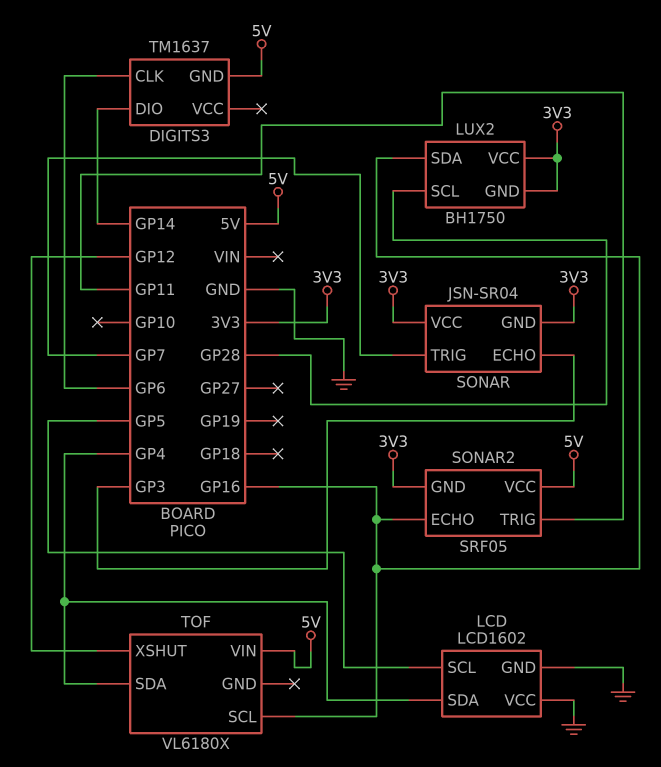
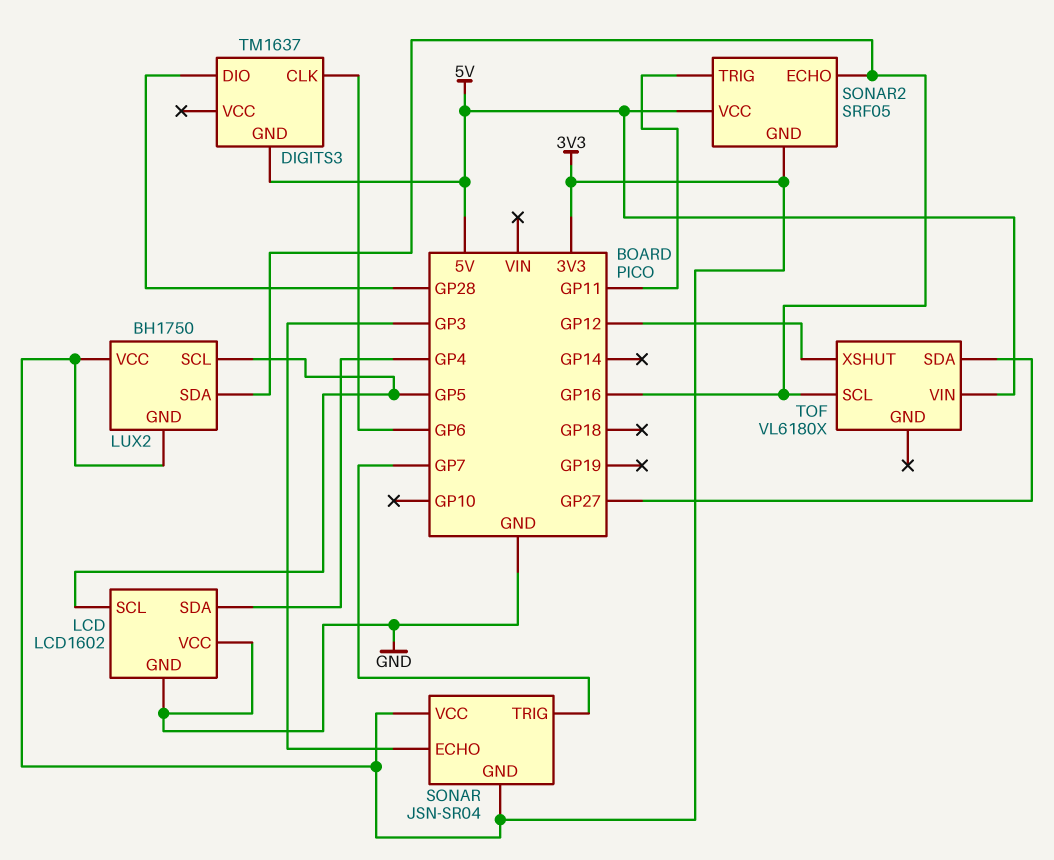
DIGITS3 pin DIO: GP14 -> GP28
LUX2 pin SCL: GP28 -> GP5
TOF pin SDA: GP4 -> GP27

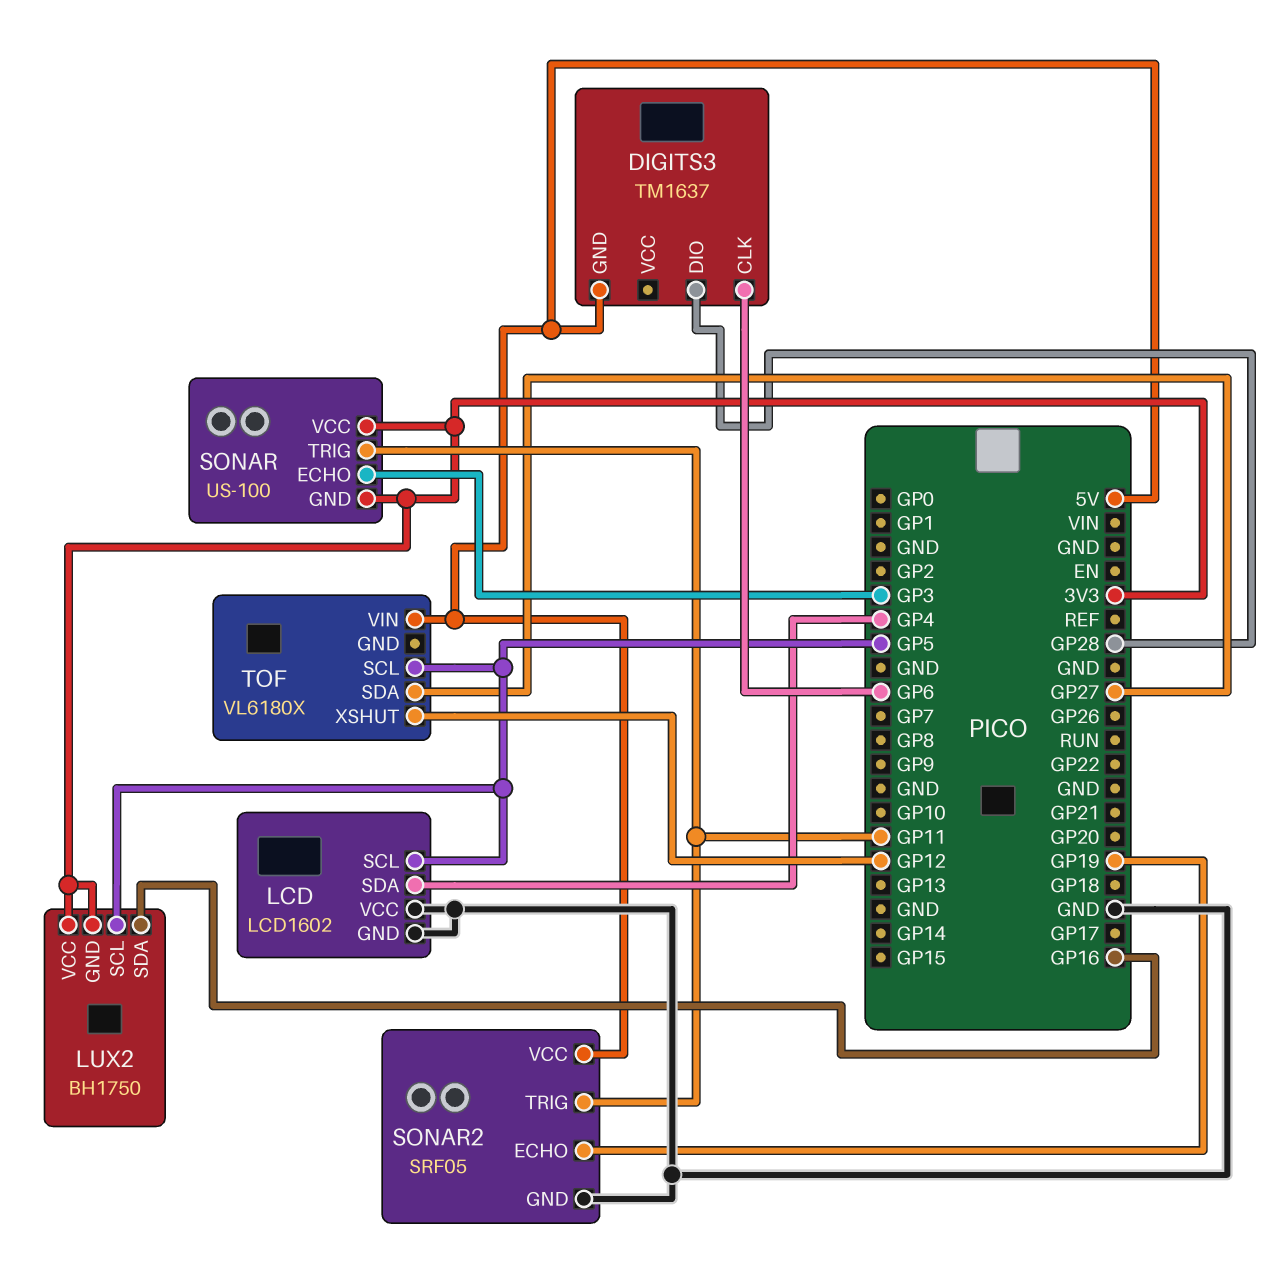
SONAR: JSN-SR04 -> US-100
SONAR pin TRIG: GP7 -> GP11
SONAR2 pin ECHO: GP16 -> GP19
SONAR2 pin GND: 3V3 -> GND
TOF pin SCL: GP16 -> GP5

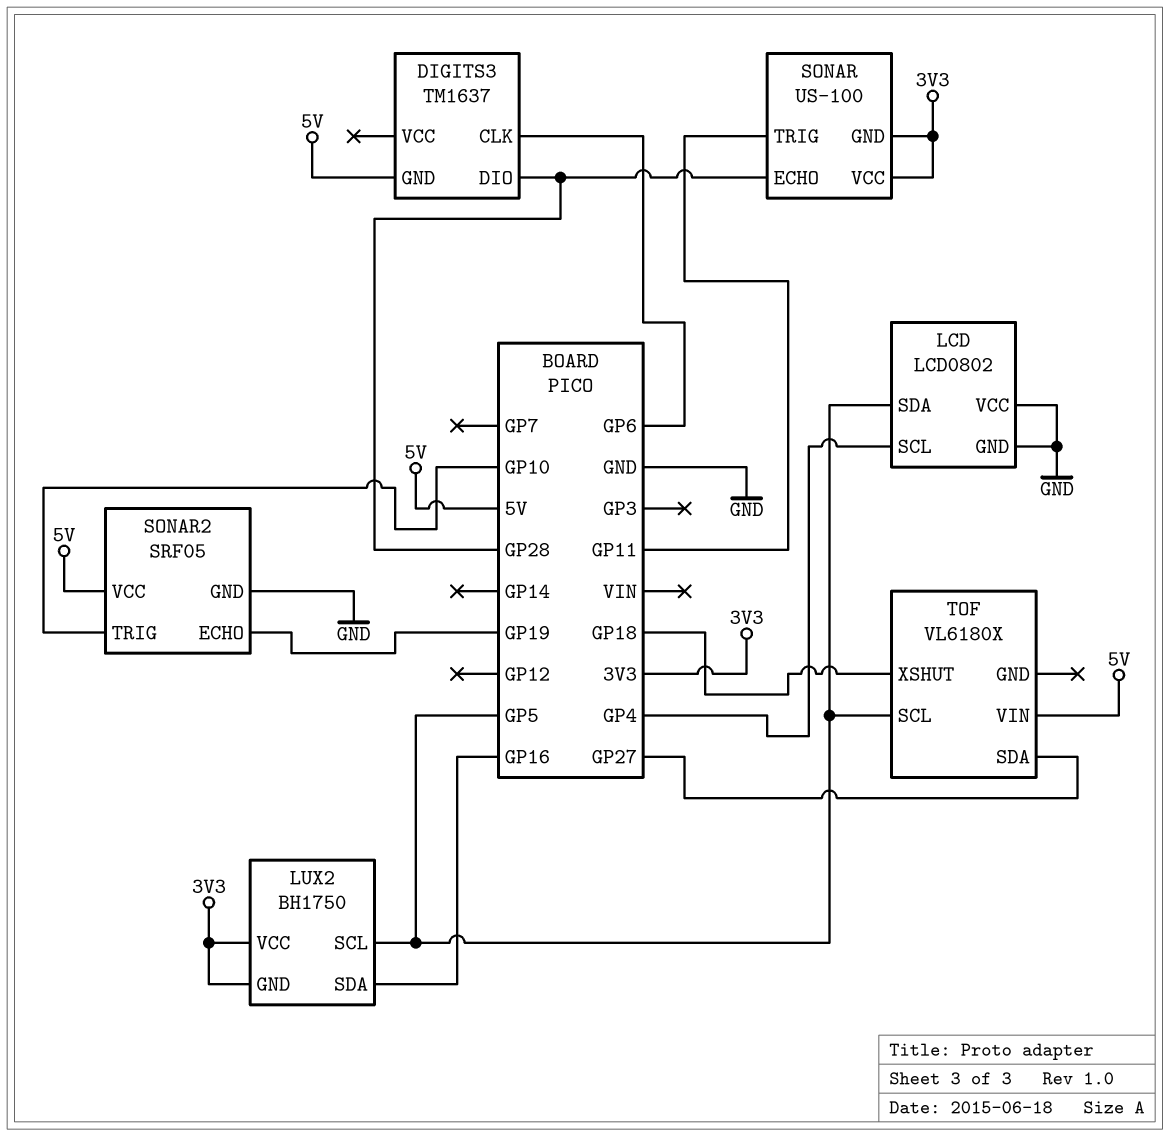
LCD: LCD1602 -> LCD0802
LCD pin SCL: GP5 -> GP4
LCD pin SDA: GP4 -> GP5
SONAR pin ECHO: GP3 -> GP28
SONAR2 pin TRIG: GP11 -> GP10
TOF pin XSHUT: GP12 -> GP18

